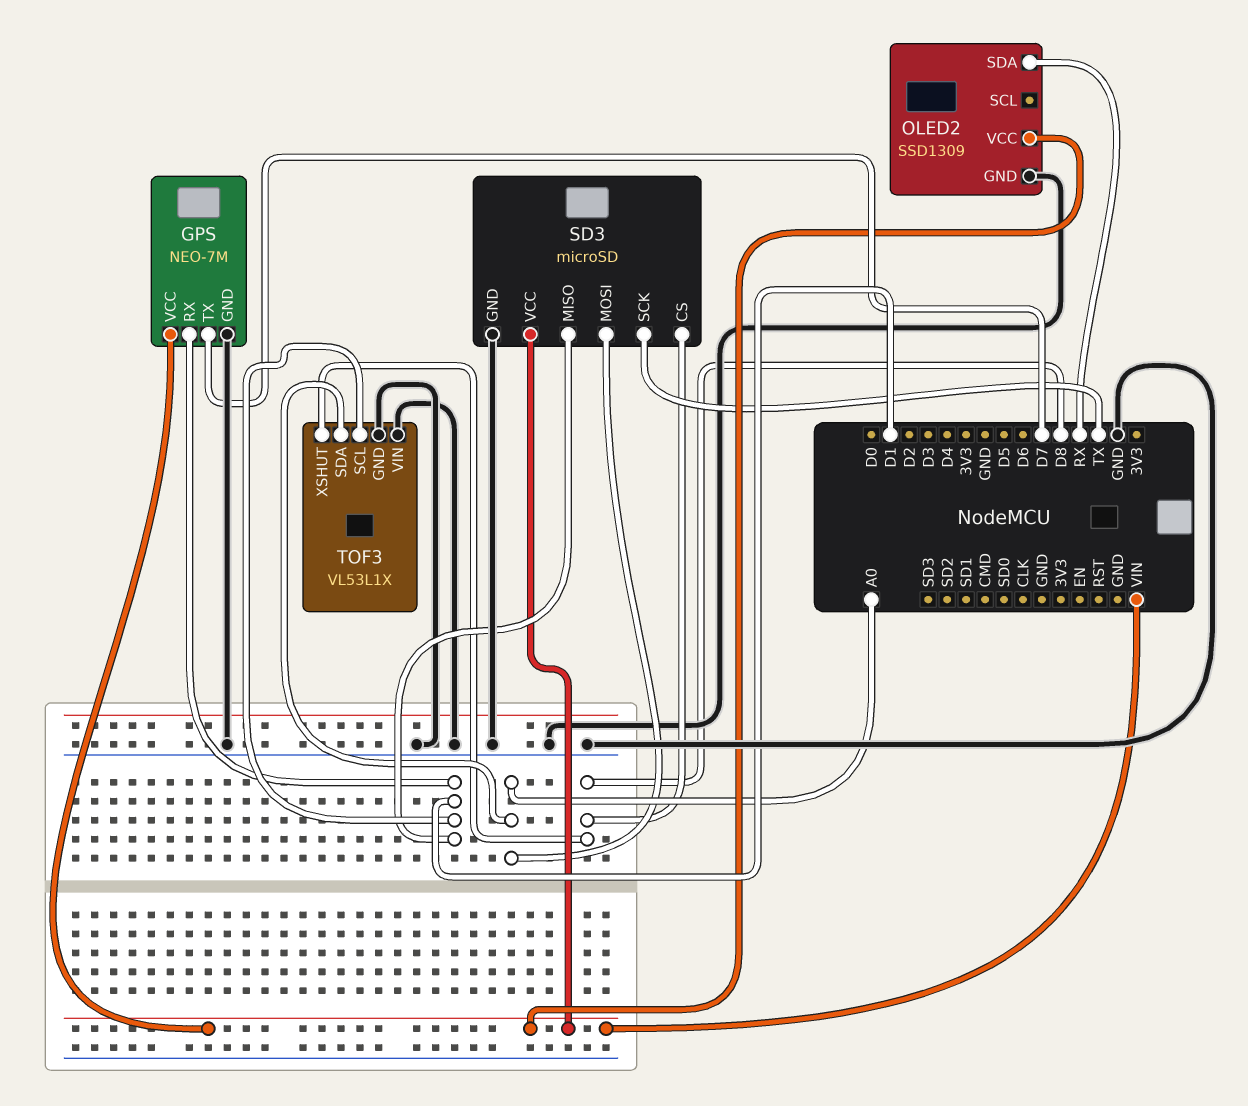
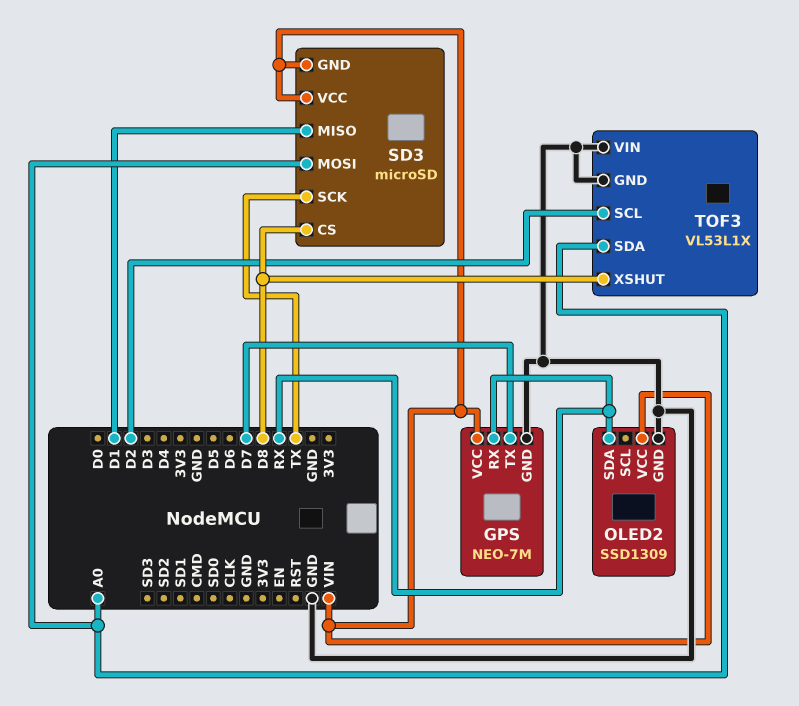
GPS pin RX: D1 -> RX
SD3 pin GND: GND -> VIN
TOF3 pin SCL: D1 -> D2

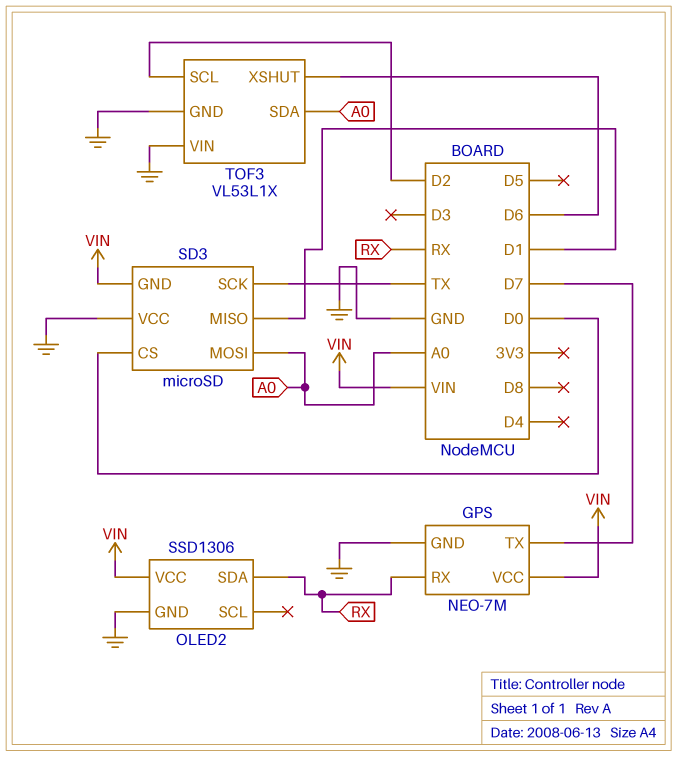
OLED2: SSD1309 -> SSD1306
SD3 pin CS: D8 -> D0
SD3 pin VCC: VIN -> GND
TOF3 pin XSHUT: D8 -> D6

